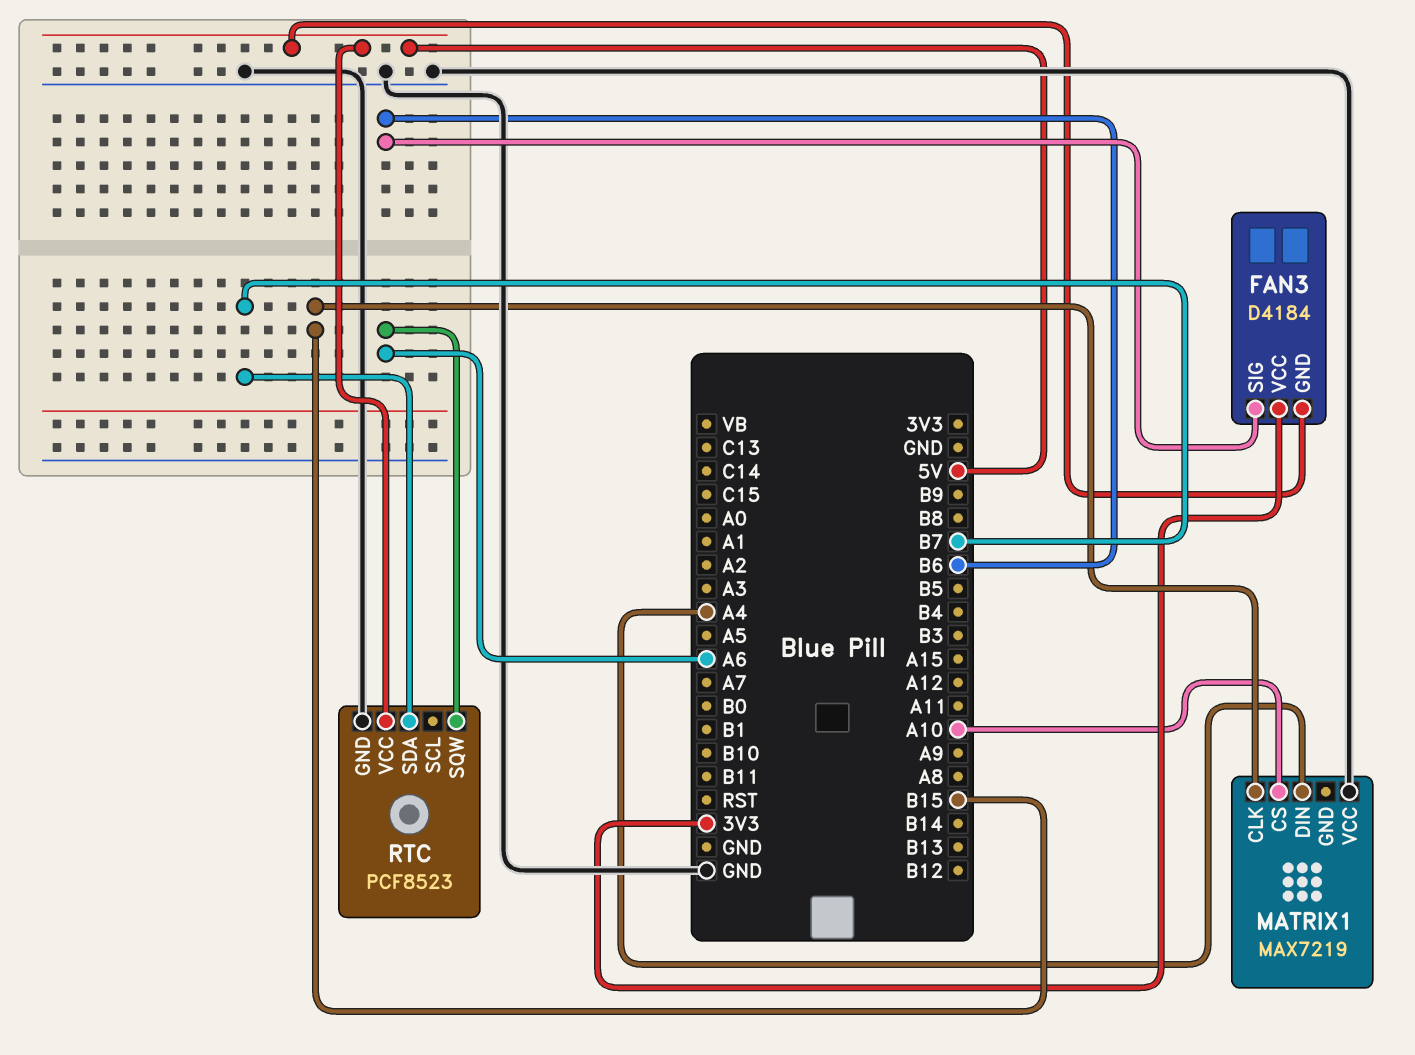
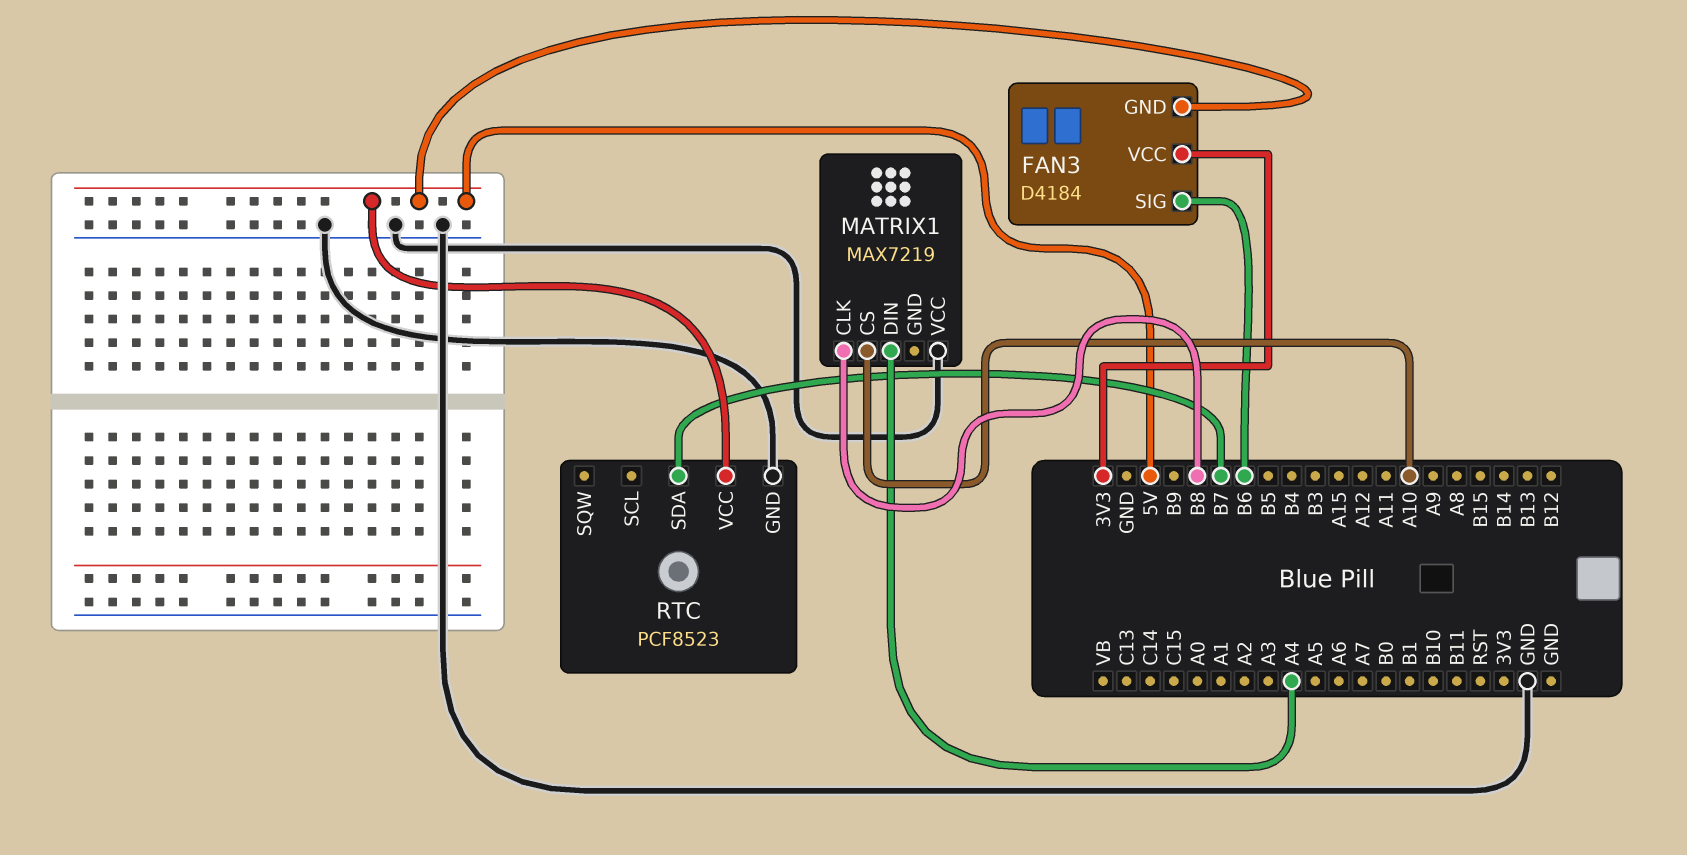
MATRIX1 pin CLK: B15 -> B8
RTC pin SQW: A6 -> none

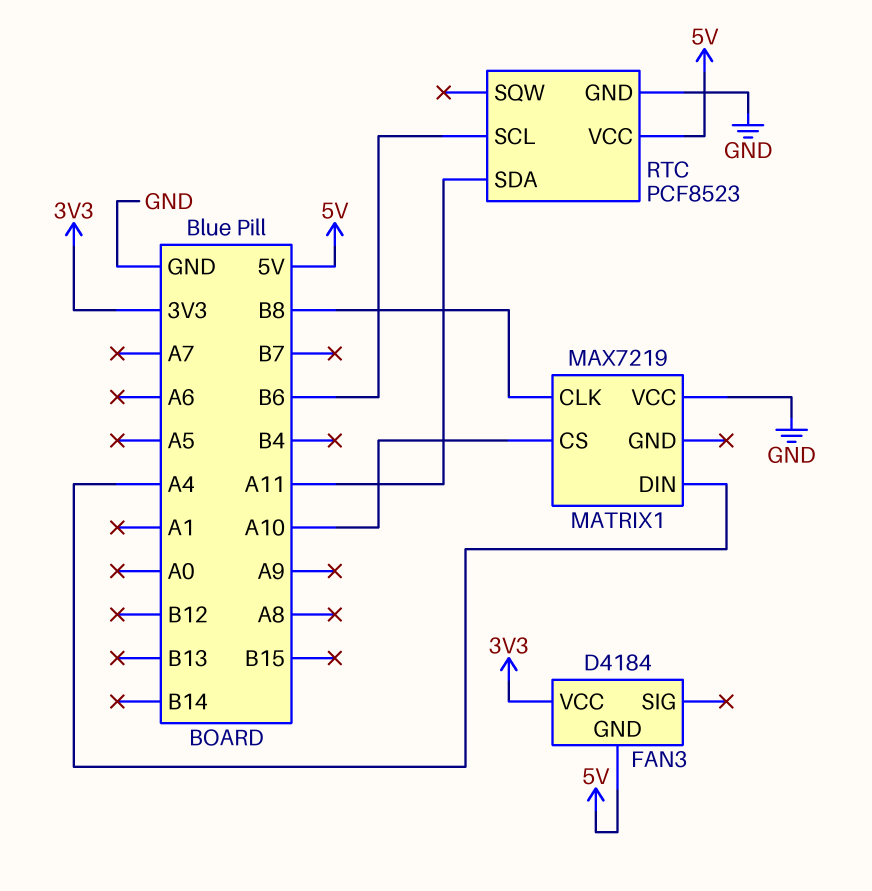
FAN3 pin SIG: B6 -> none
RTC pin SCL: none -> B6
RTC pin SDA: B7 -> A11

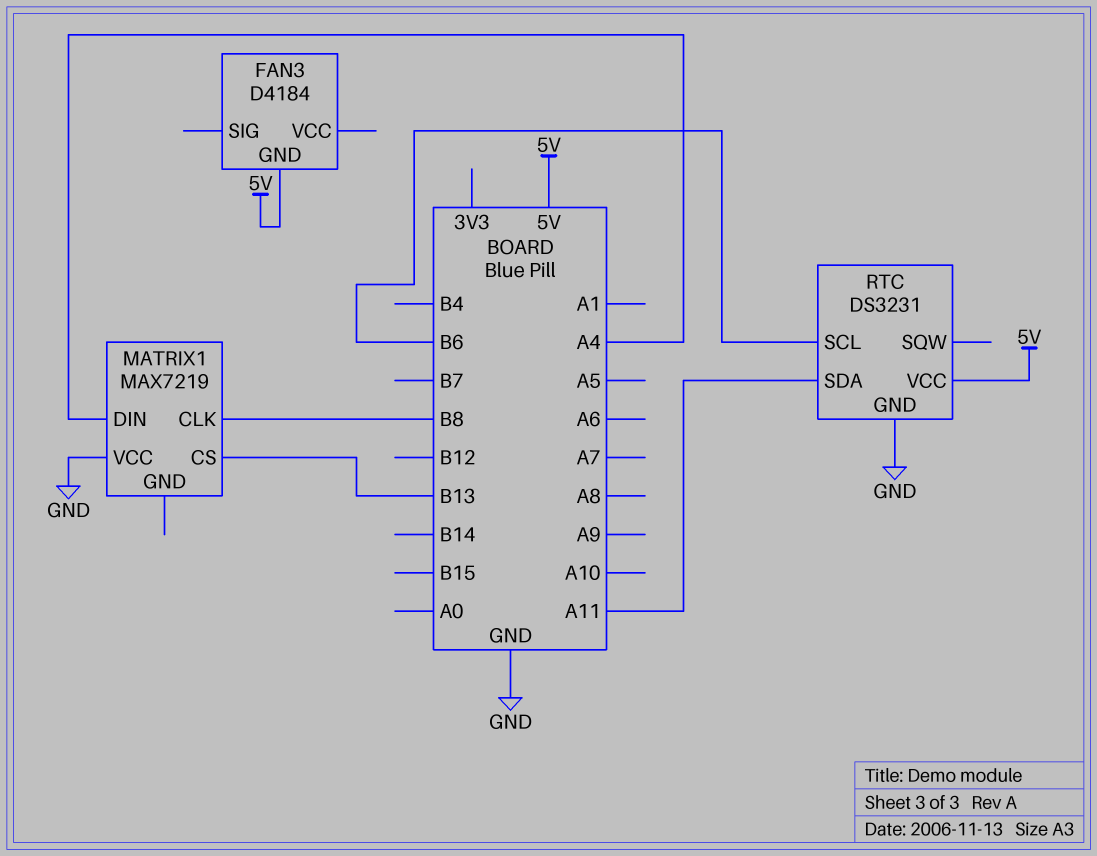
FAN3 pin VCC: 3V3 -> none
MATRIX1 pin CS: A10 -> B13
RTC: PCF8523 -> DS3231

